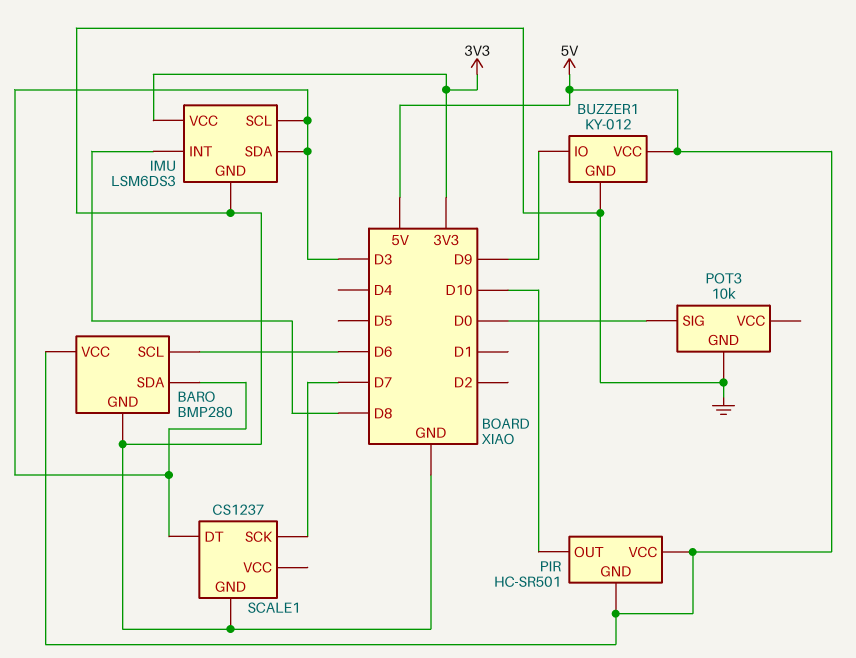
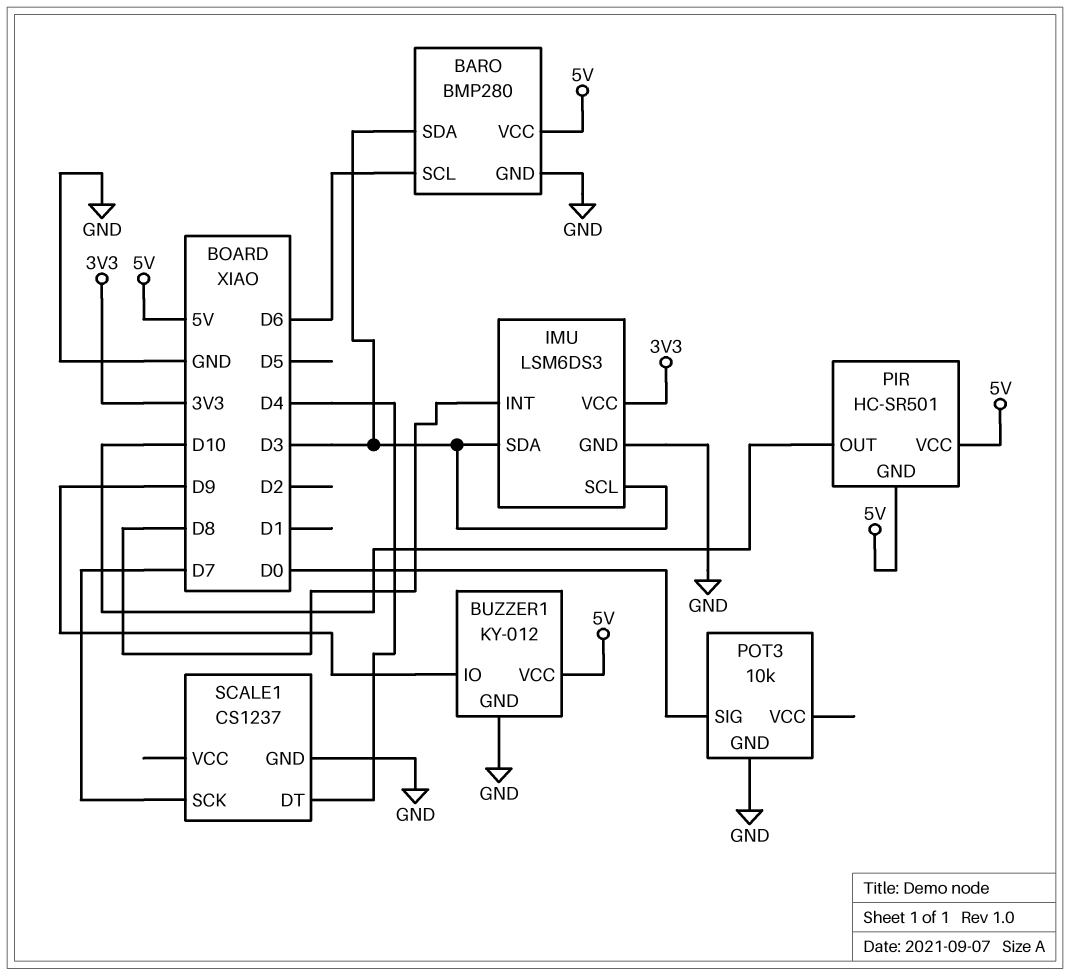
SCALE1 pin DT: D3 -> D4

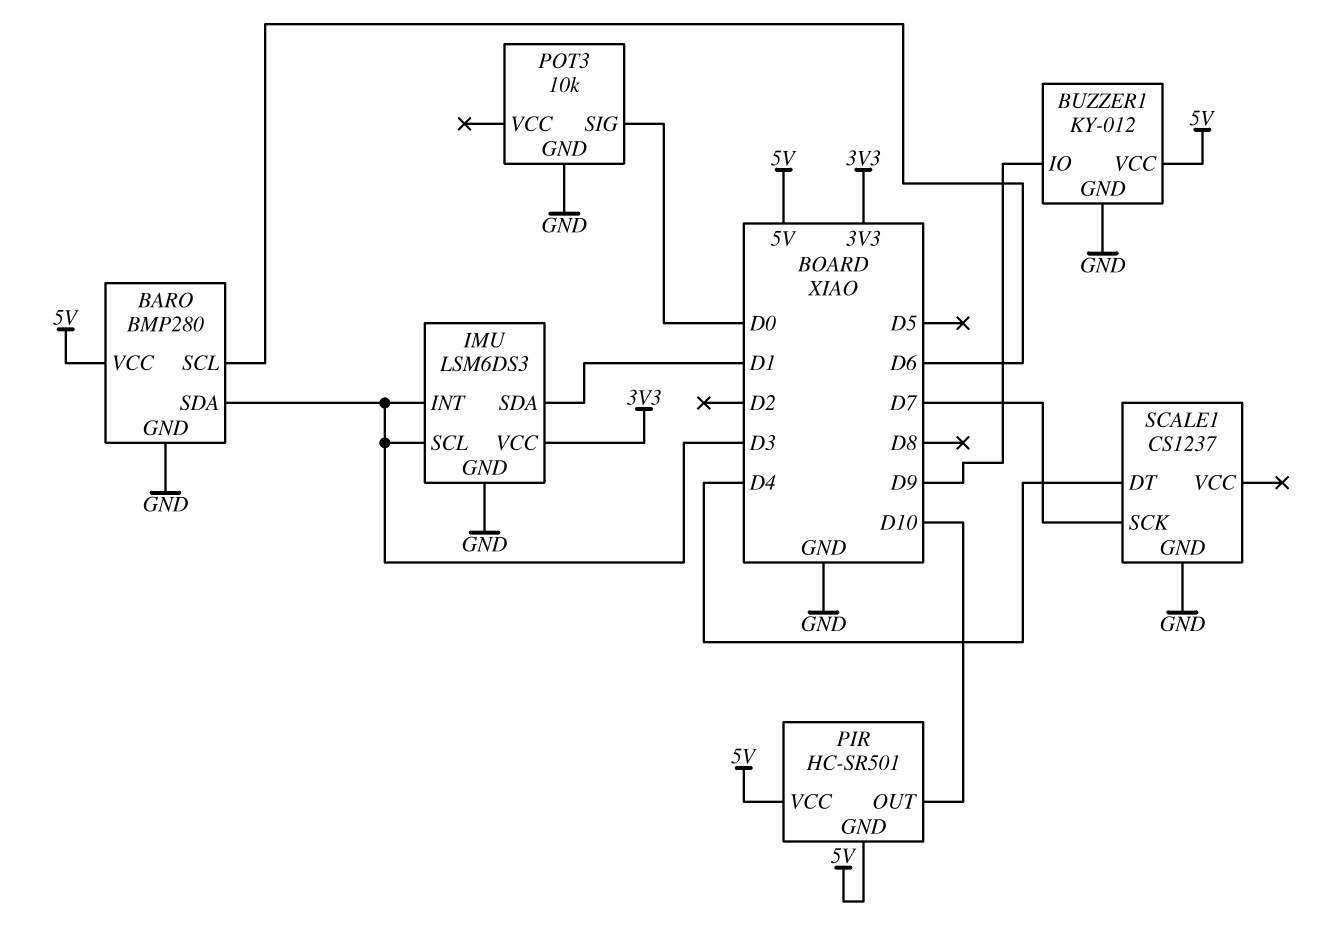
IMU pin INT: D8 -> D3
IMU pin SDA: D3 -> D1

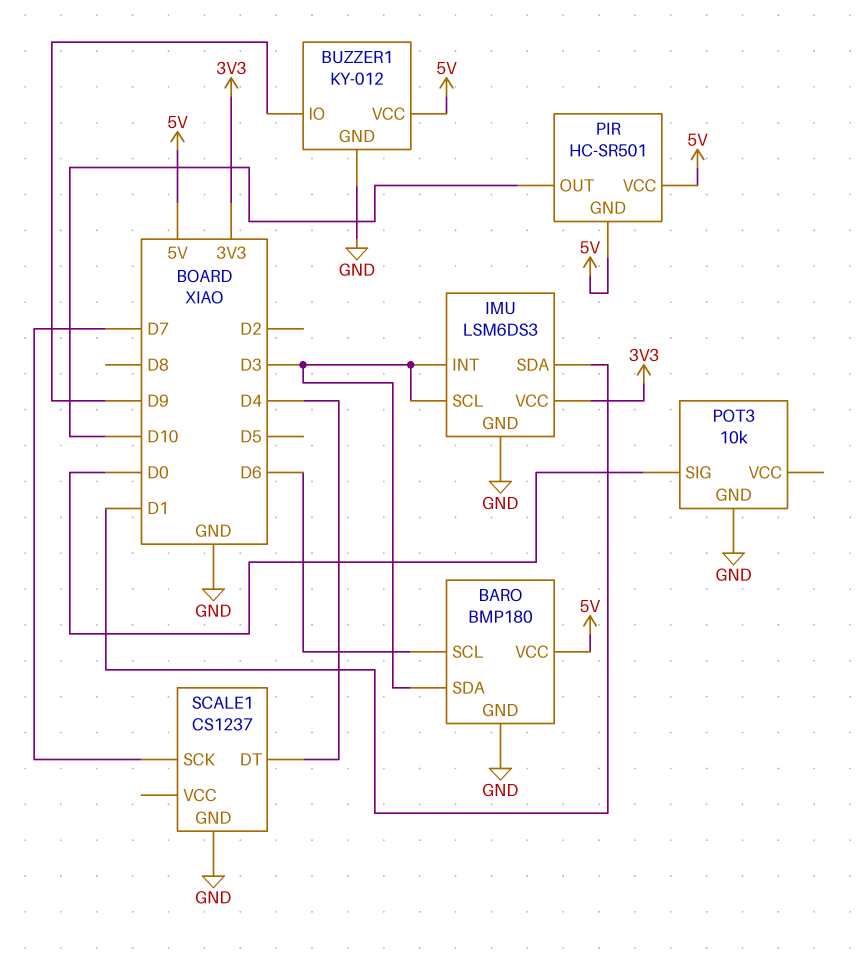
BARO: BMP280 -> BMP180

